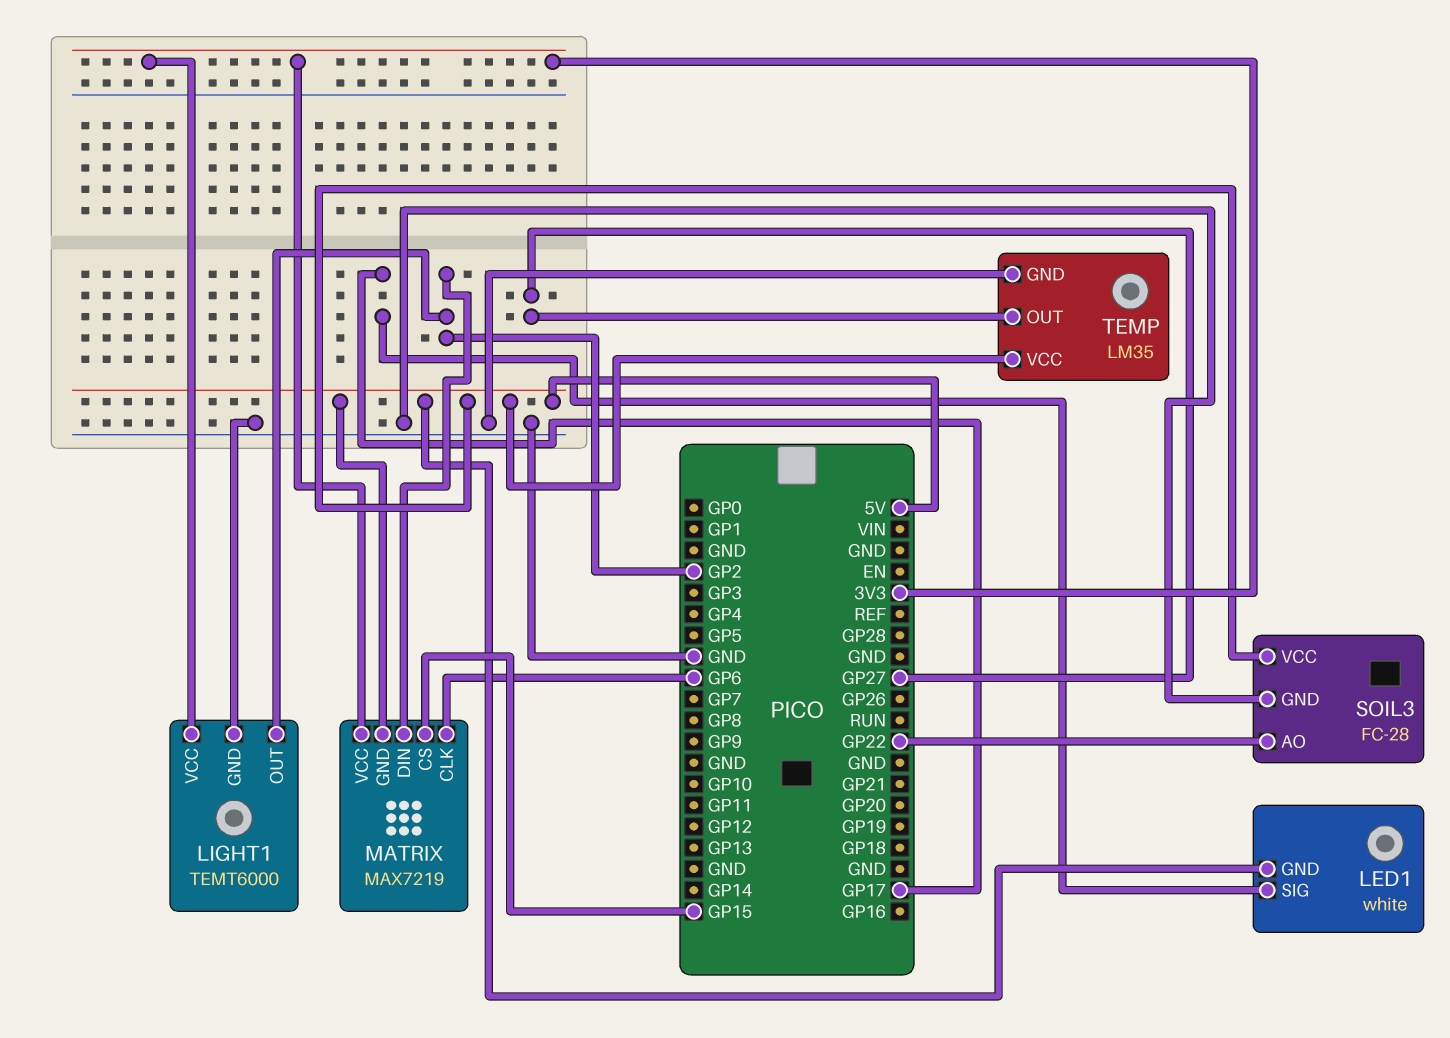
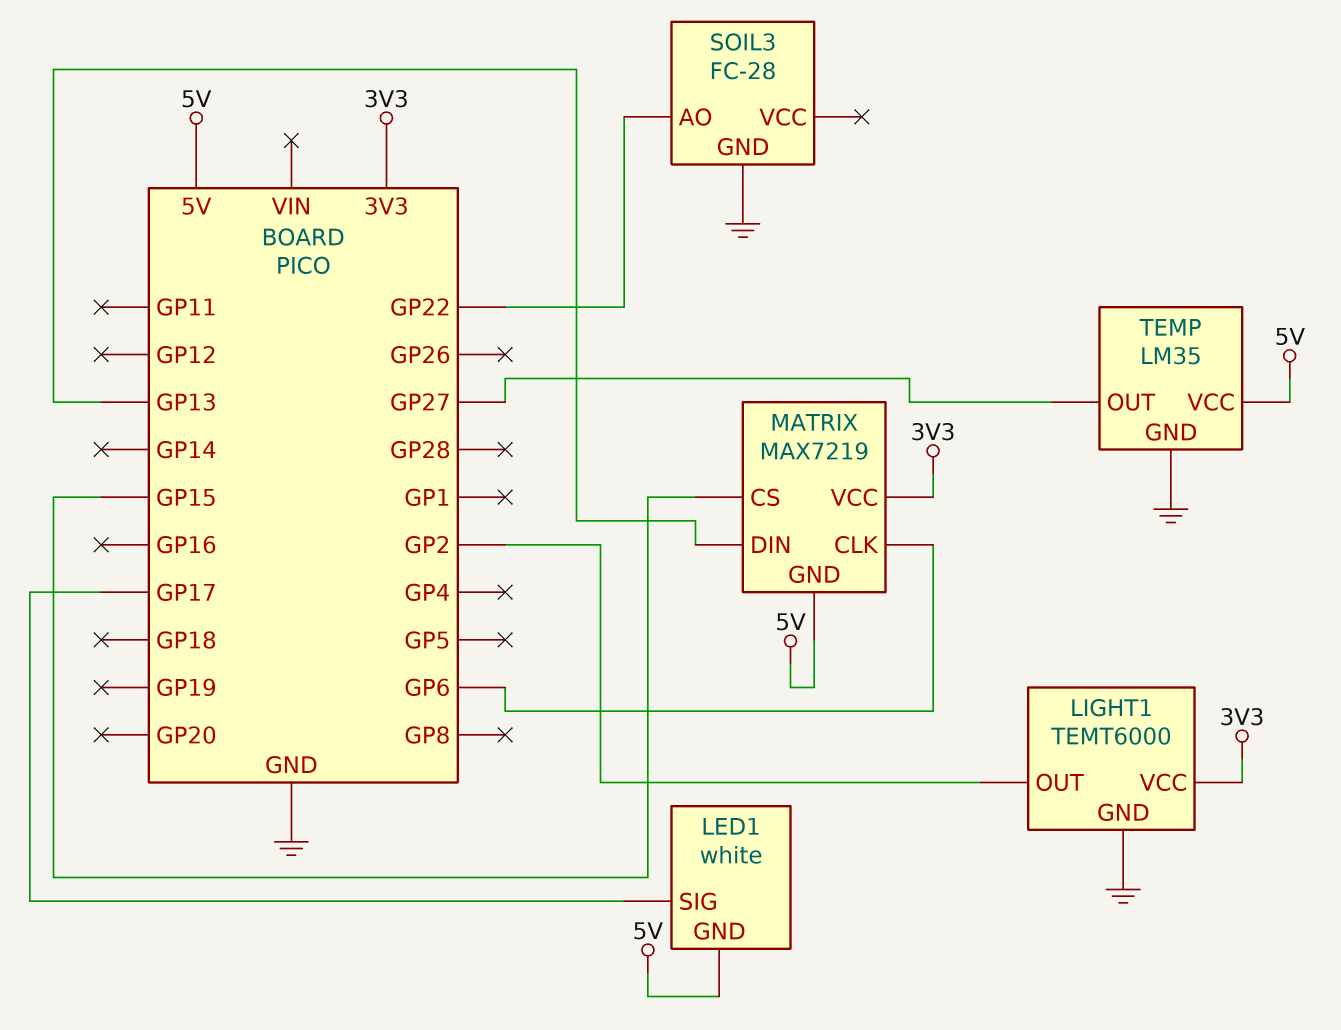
MATRIX pin DIN: GP2 -> GP13
SOIL3 pin VCC: 5V -> none

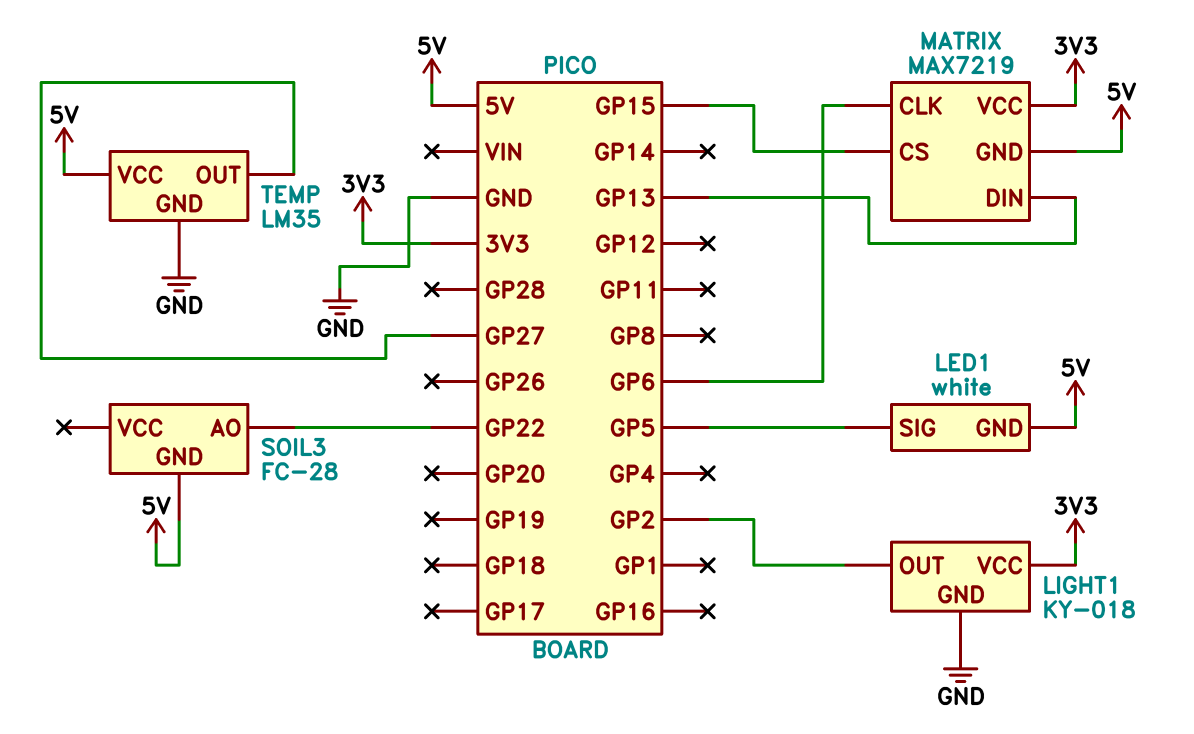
LED1 pin SIG: GP17 -> GP5
LIGHT1: TEMT6000 -> KY-018
SOIL3 pin GND: GND -> 5V

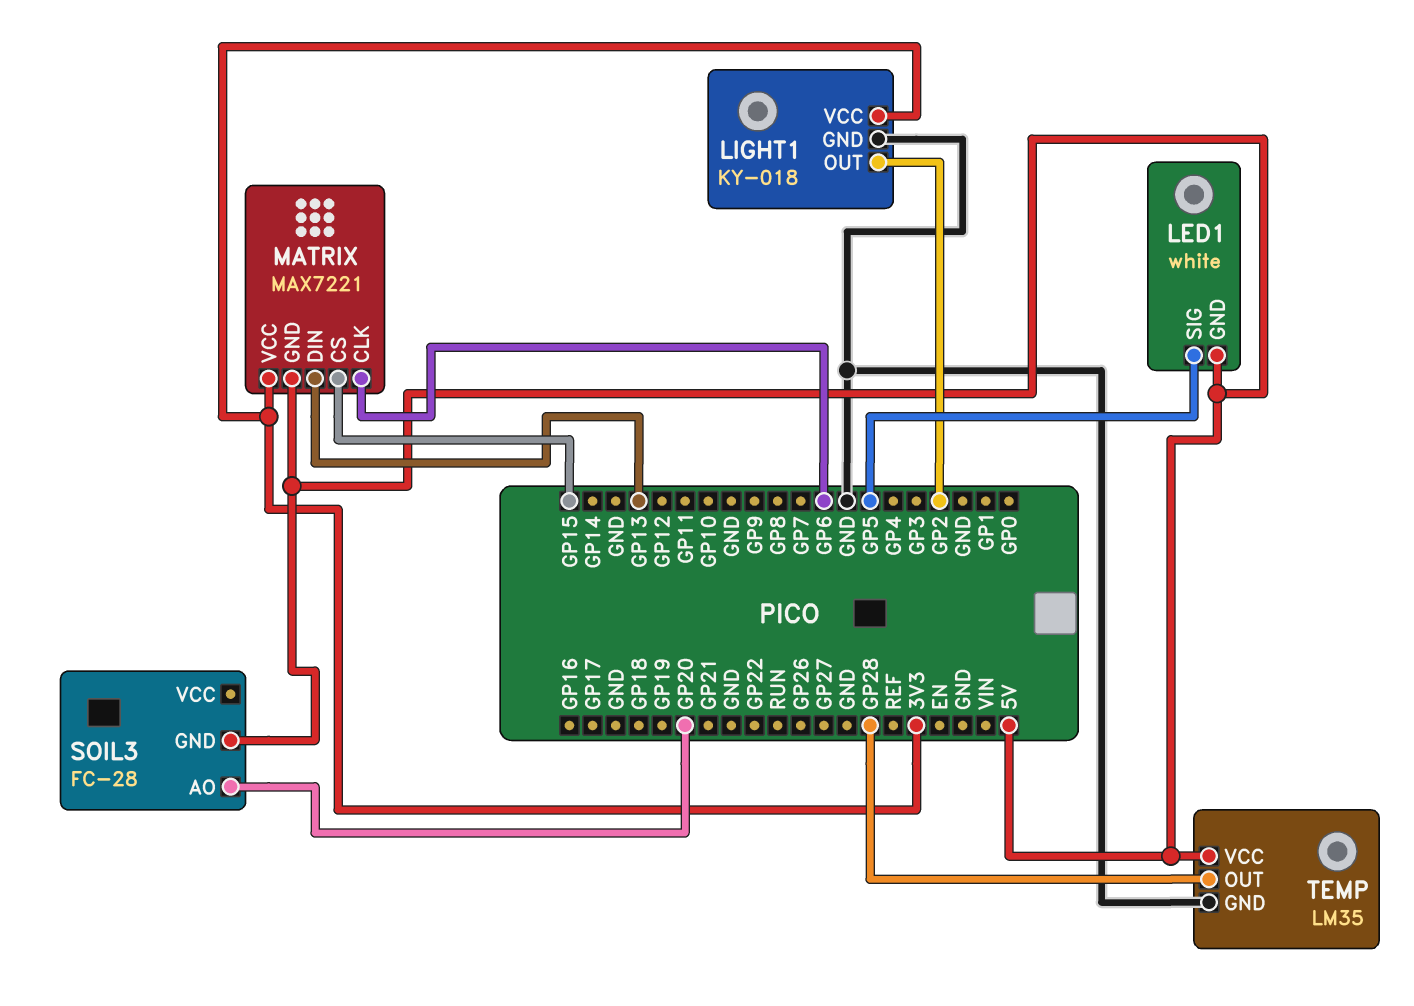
MATRIX: MAX7219 -> MAX7221
SOIL3 pin AO: GP22 -> GP20
TEMP pin OUT: GP27 -> GP28

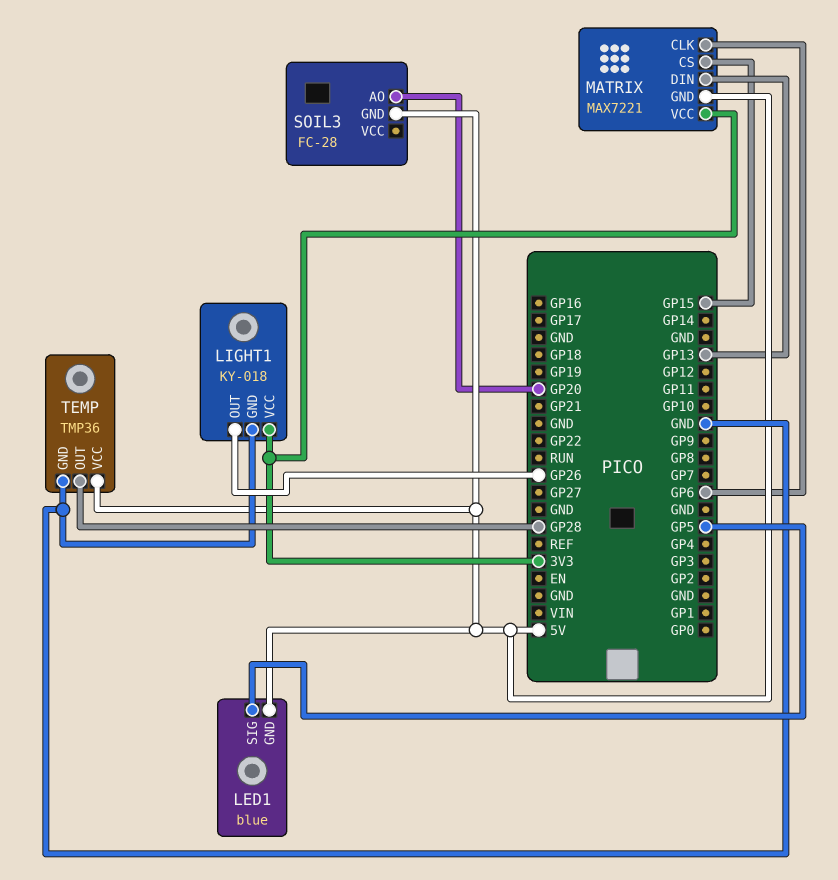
LED1: white -> blue
LIGHT1 pin OUT: GP2 -> GP26
TEMP: LM35 -> TMP36

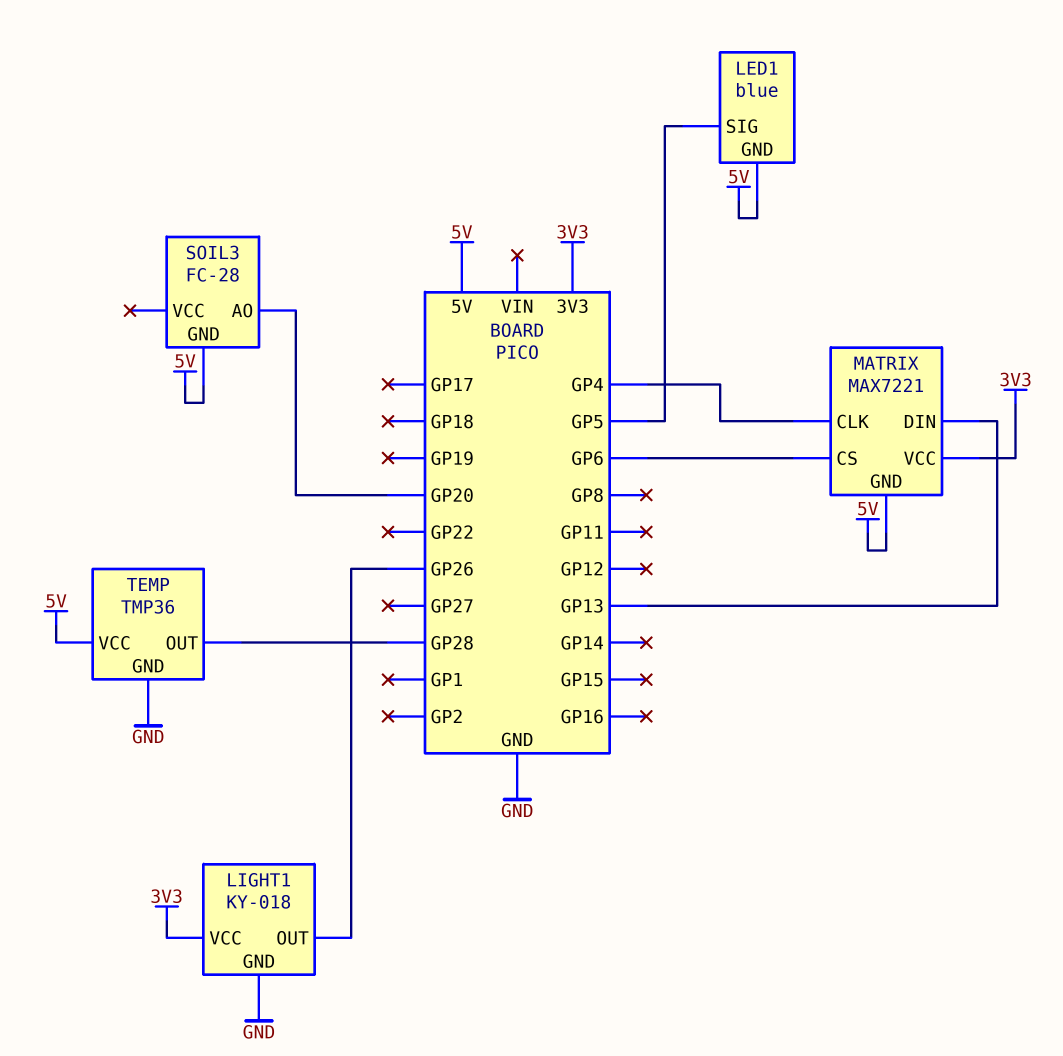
MATRIX pin CLK: GP6 -> GP4
MATRIX pin CS: GP15 -> GP6

